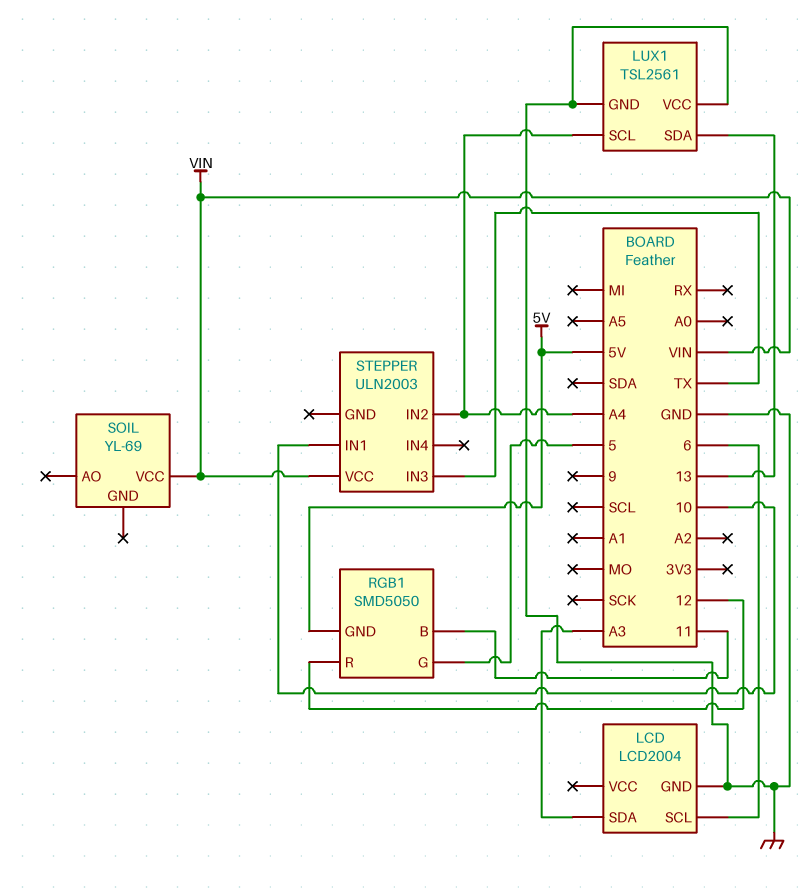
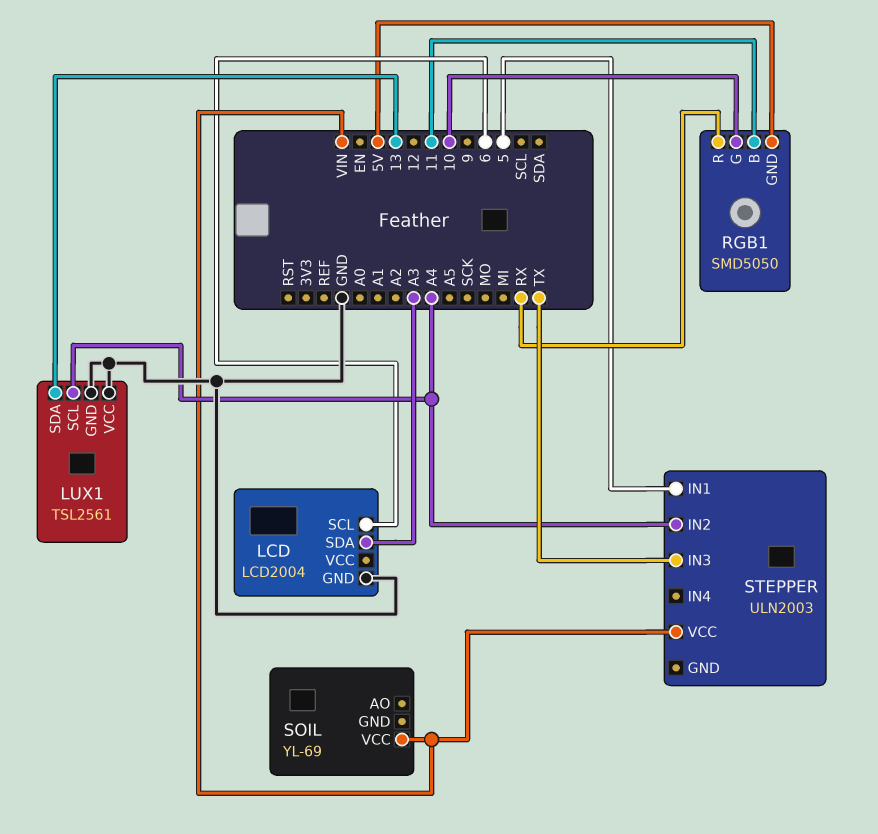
RGB1 pin G: 5 -> 10
RGB1 pin R: 12 -> RX
STEPPER pin IN1: 10 -> 5

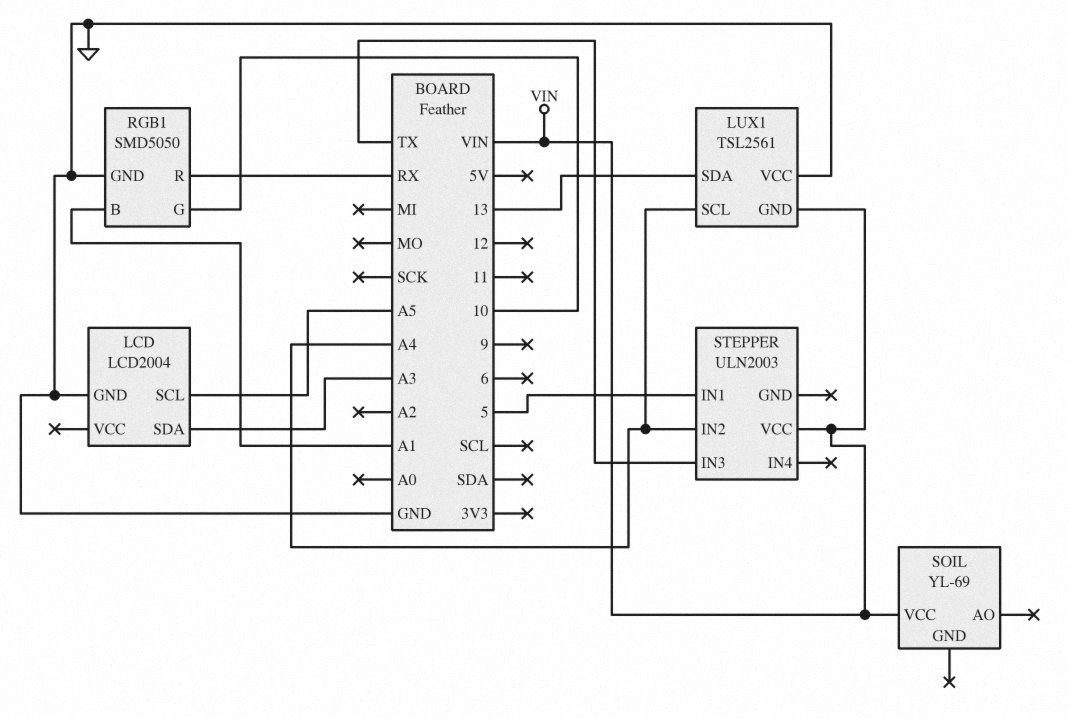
LCD pin SCL: 6 -> A5
LUX1 pin GND: GND -> VIN
RGB1 pin B: 11 -> A1
RGB1 pin GND: 5V -> GND

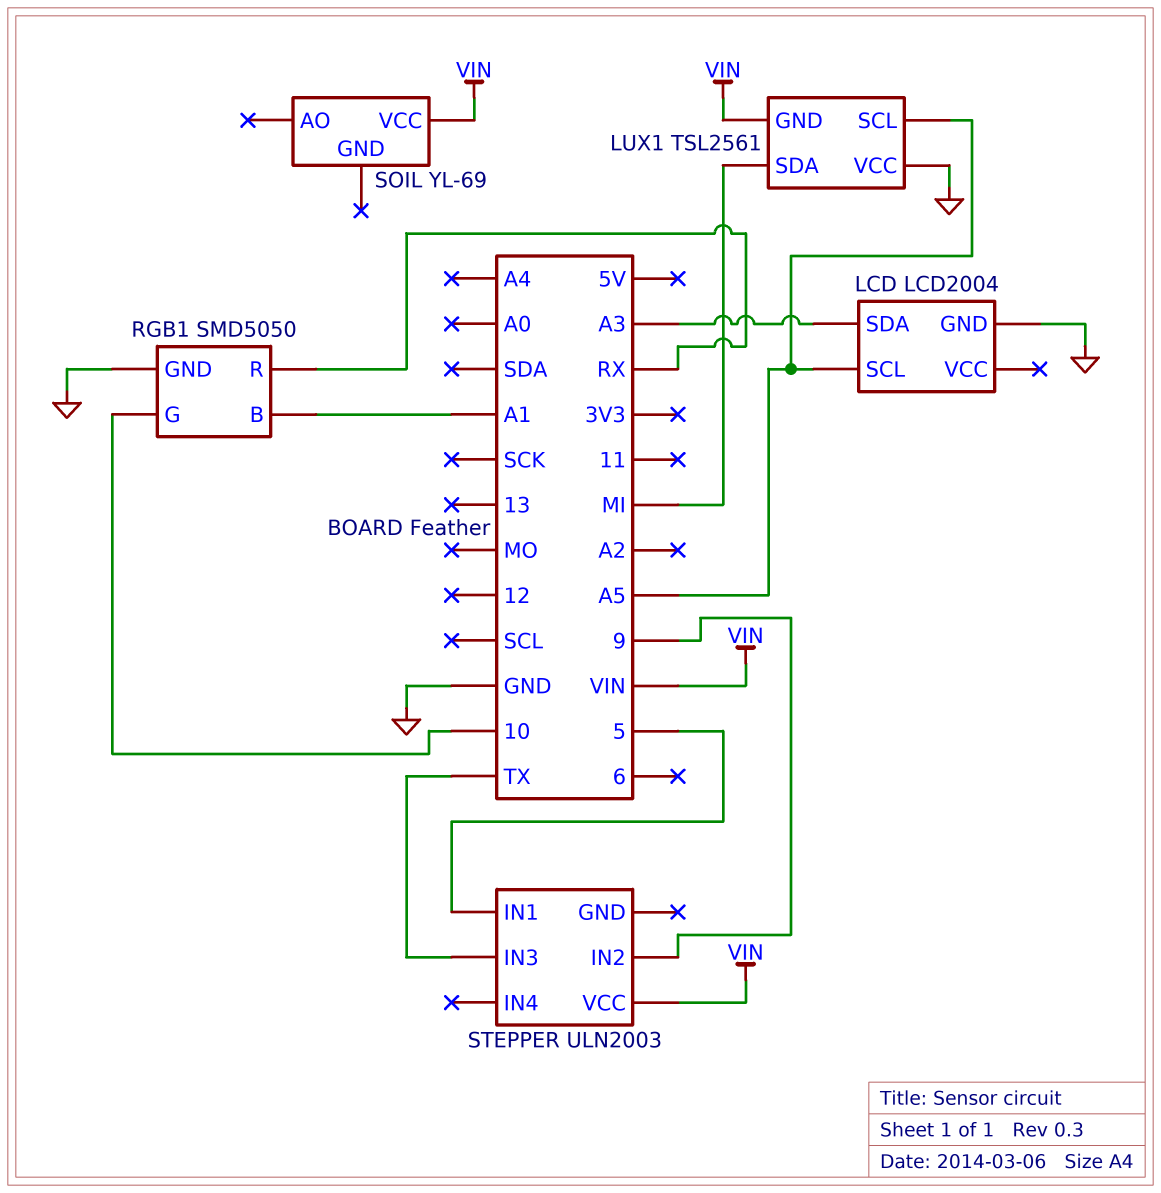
LUX1 pin SCL: A4 -> A5
LUX1 pin SDA: 13 -> MI
STEPPER pin IN2: A4 -> 9

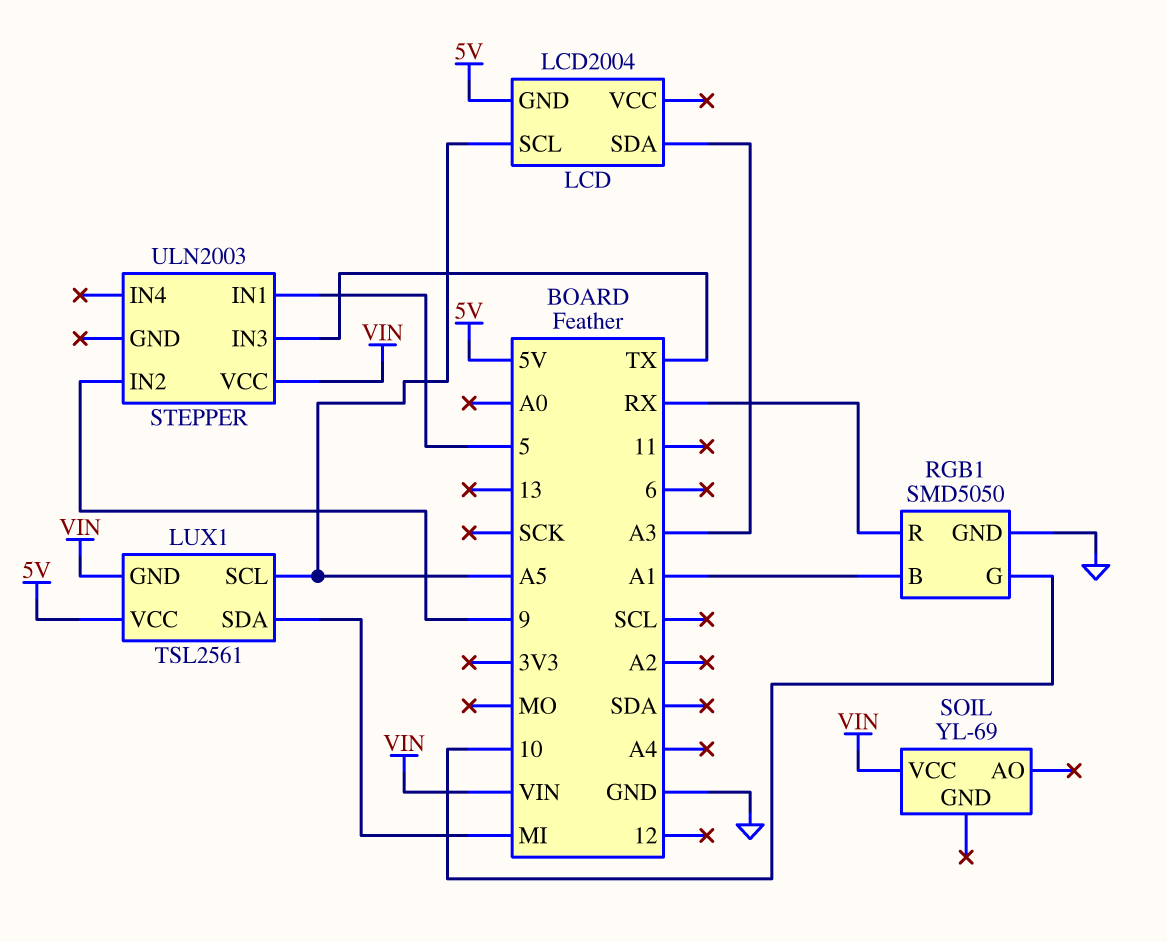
LCD pin GND: GND -> 5V
LUX1 pin VCC: GND -> 5V

